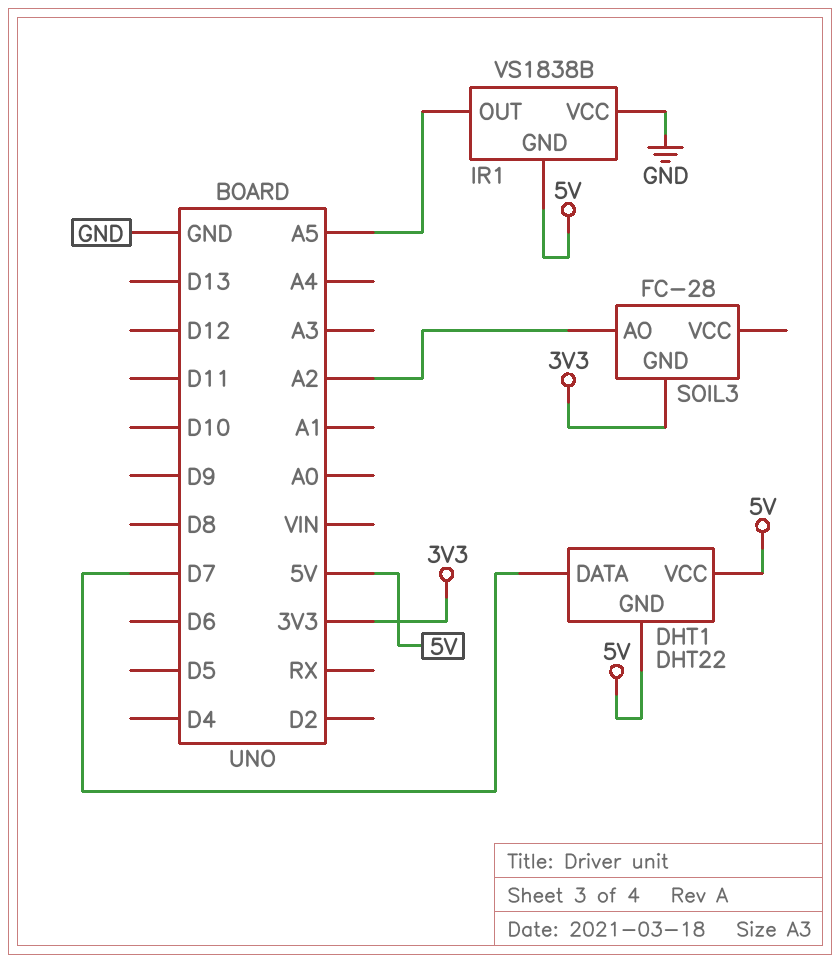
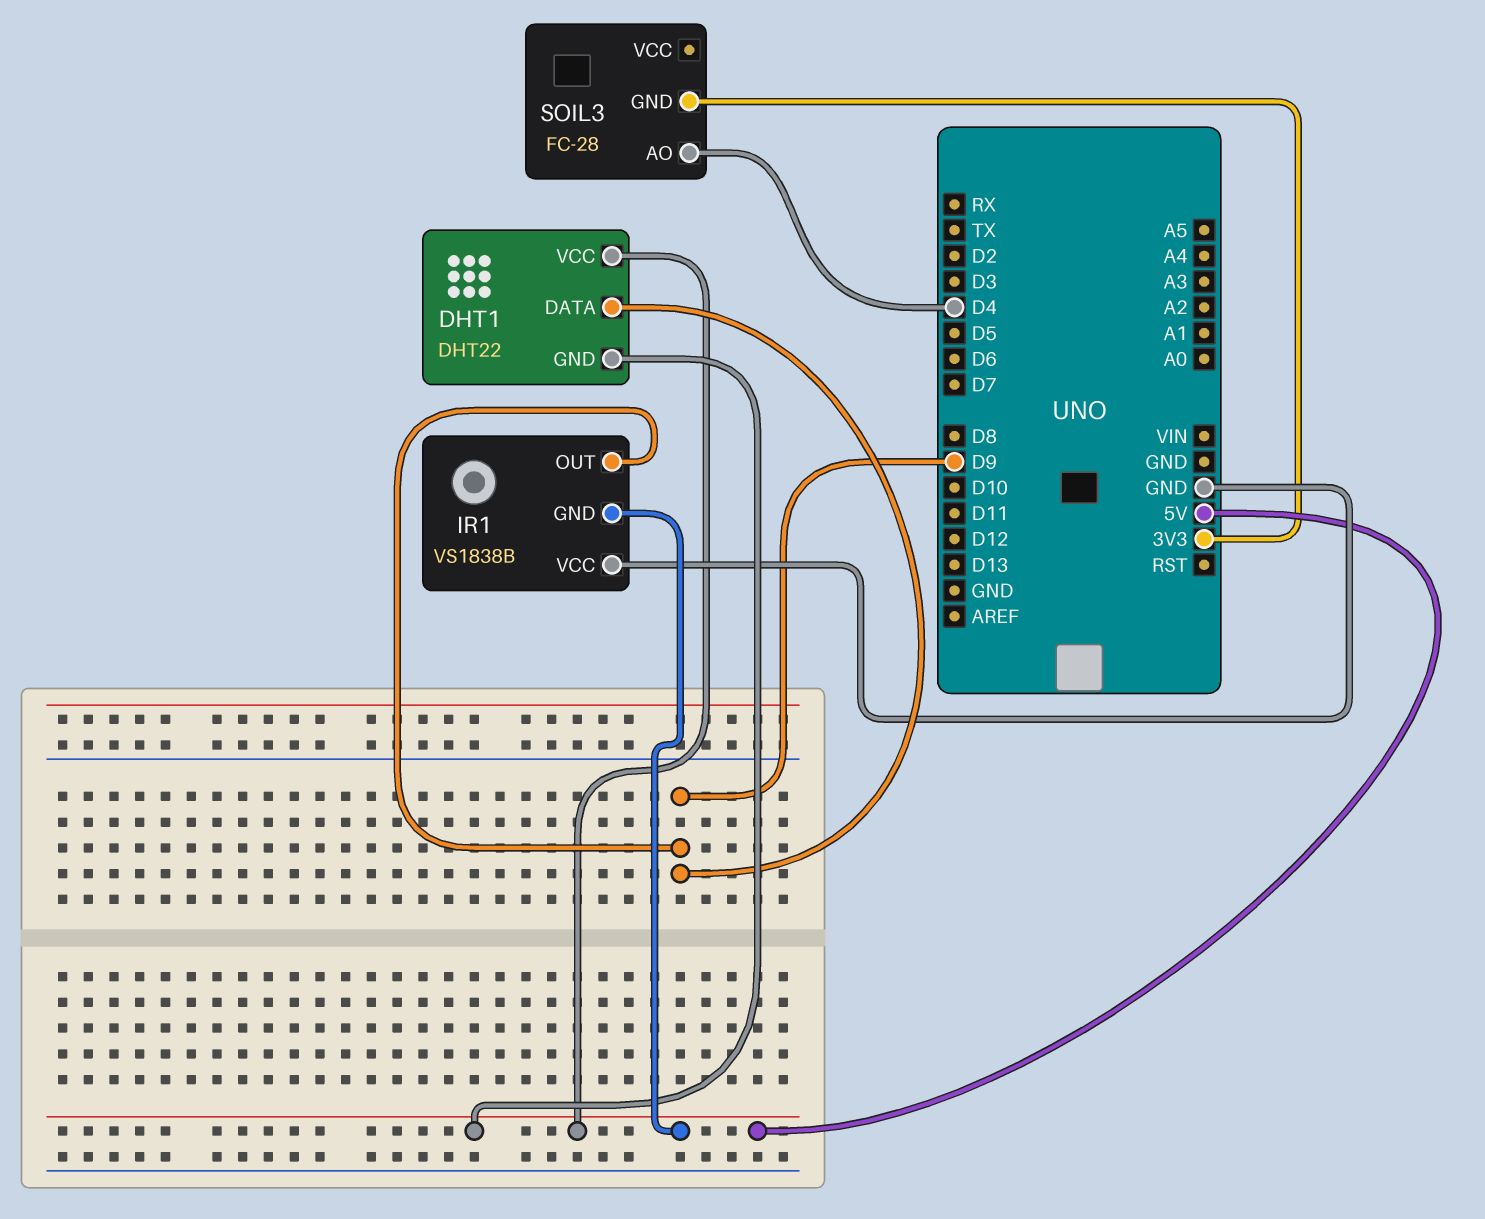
DHT1 pin DATA: D7 -> D9
IR1 pin OUT: A5 -> D9
SOIL3 pin AO: A2 -> D4

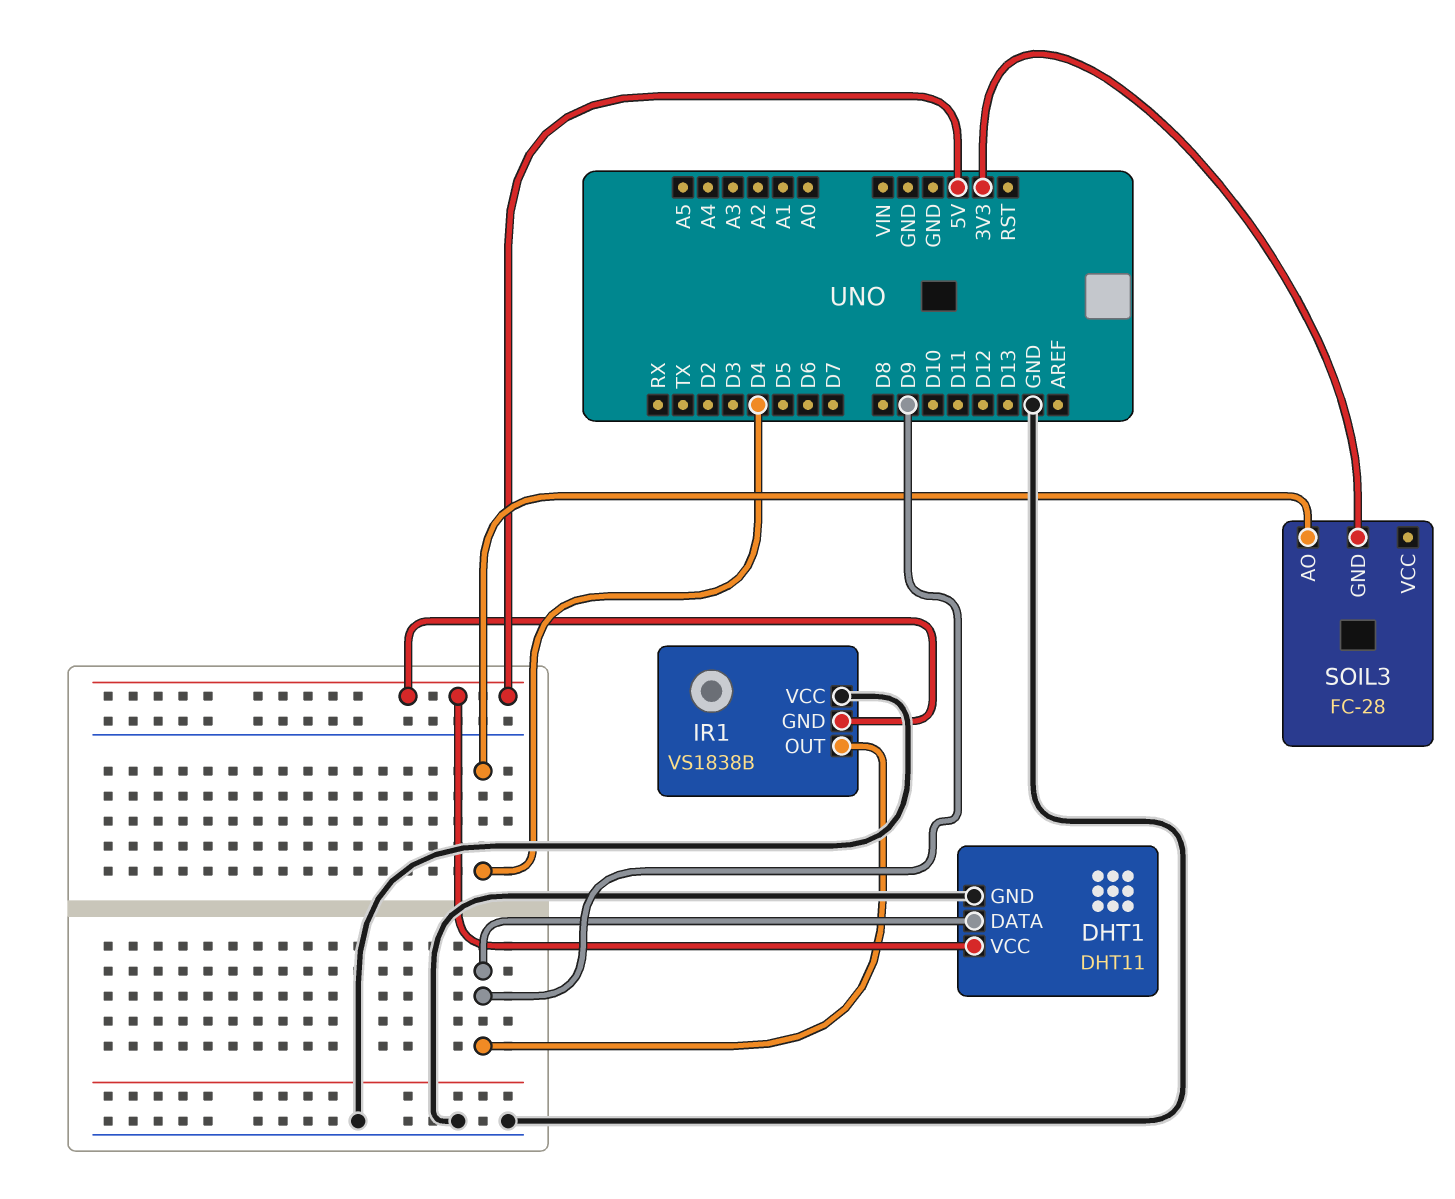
DHT1: DHT22 -> DHT11
DHT1 pin GND: 5V -> GND

